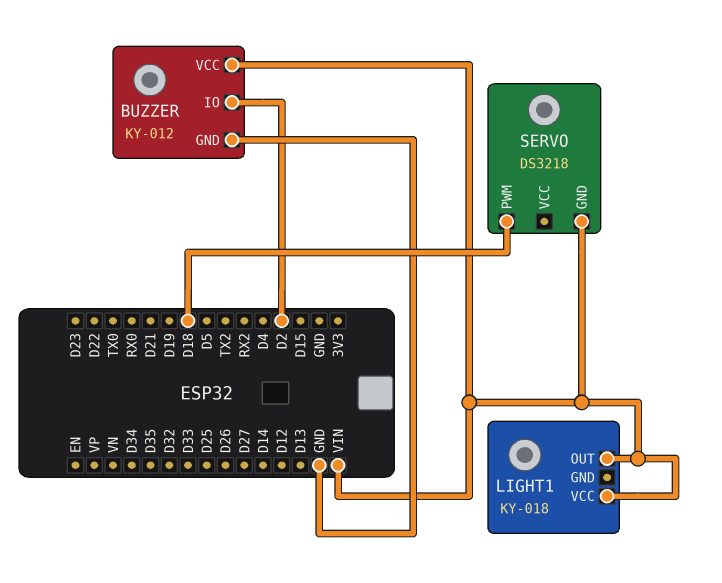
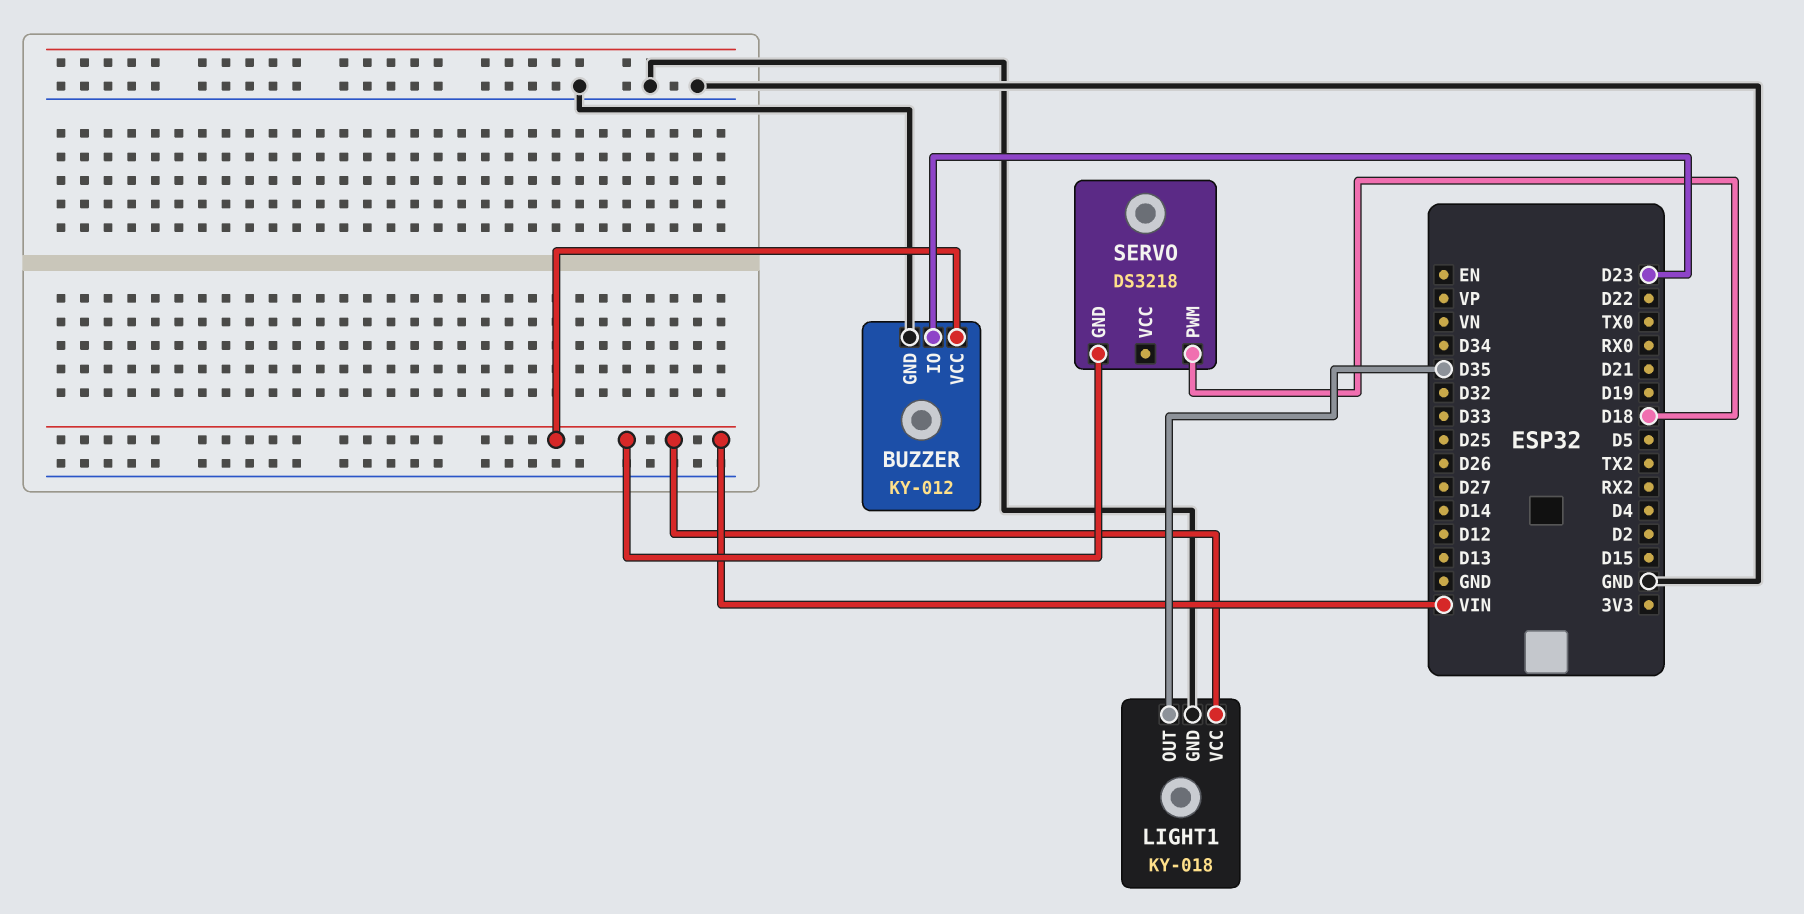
BUZZER pin IO: D2 -> D23
LIGHT1 pin GND: none -> GND
LIGHT1 pin OUT: VIN -> D35

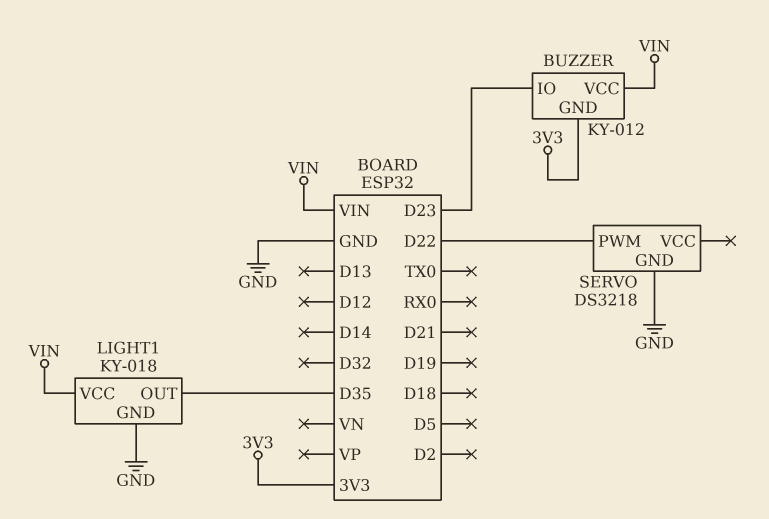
BUZZER pin GND: GND -> 3V3
SERVO pin GND: VIN -> GND
SERVO pin PWM: D18 -> D22

